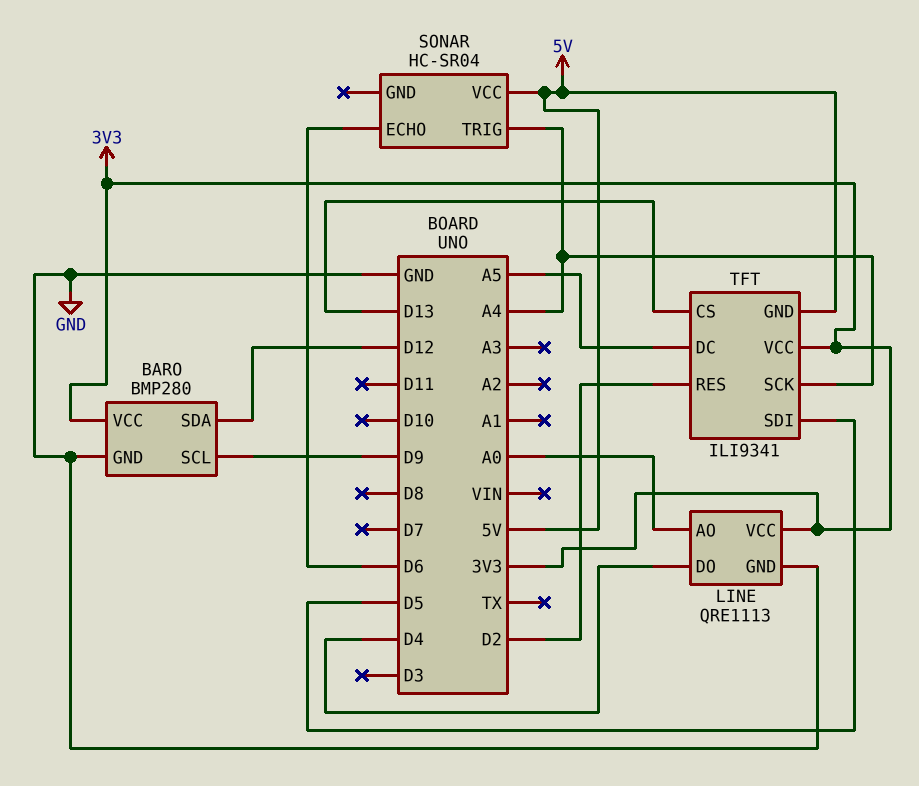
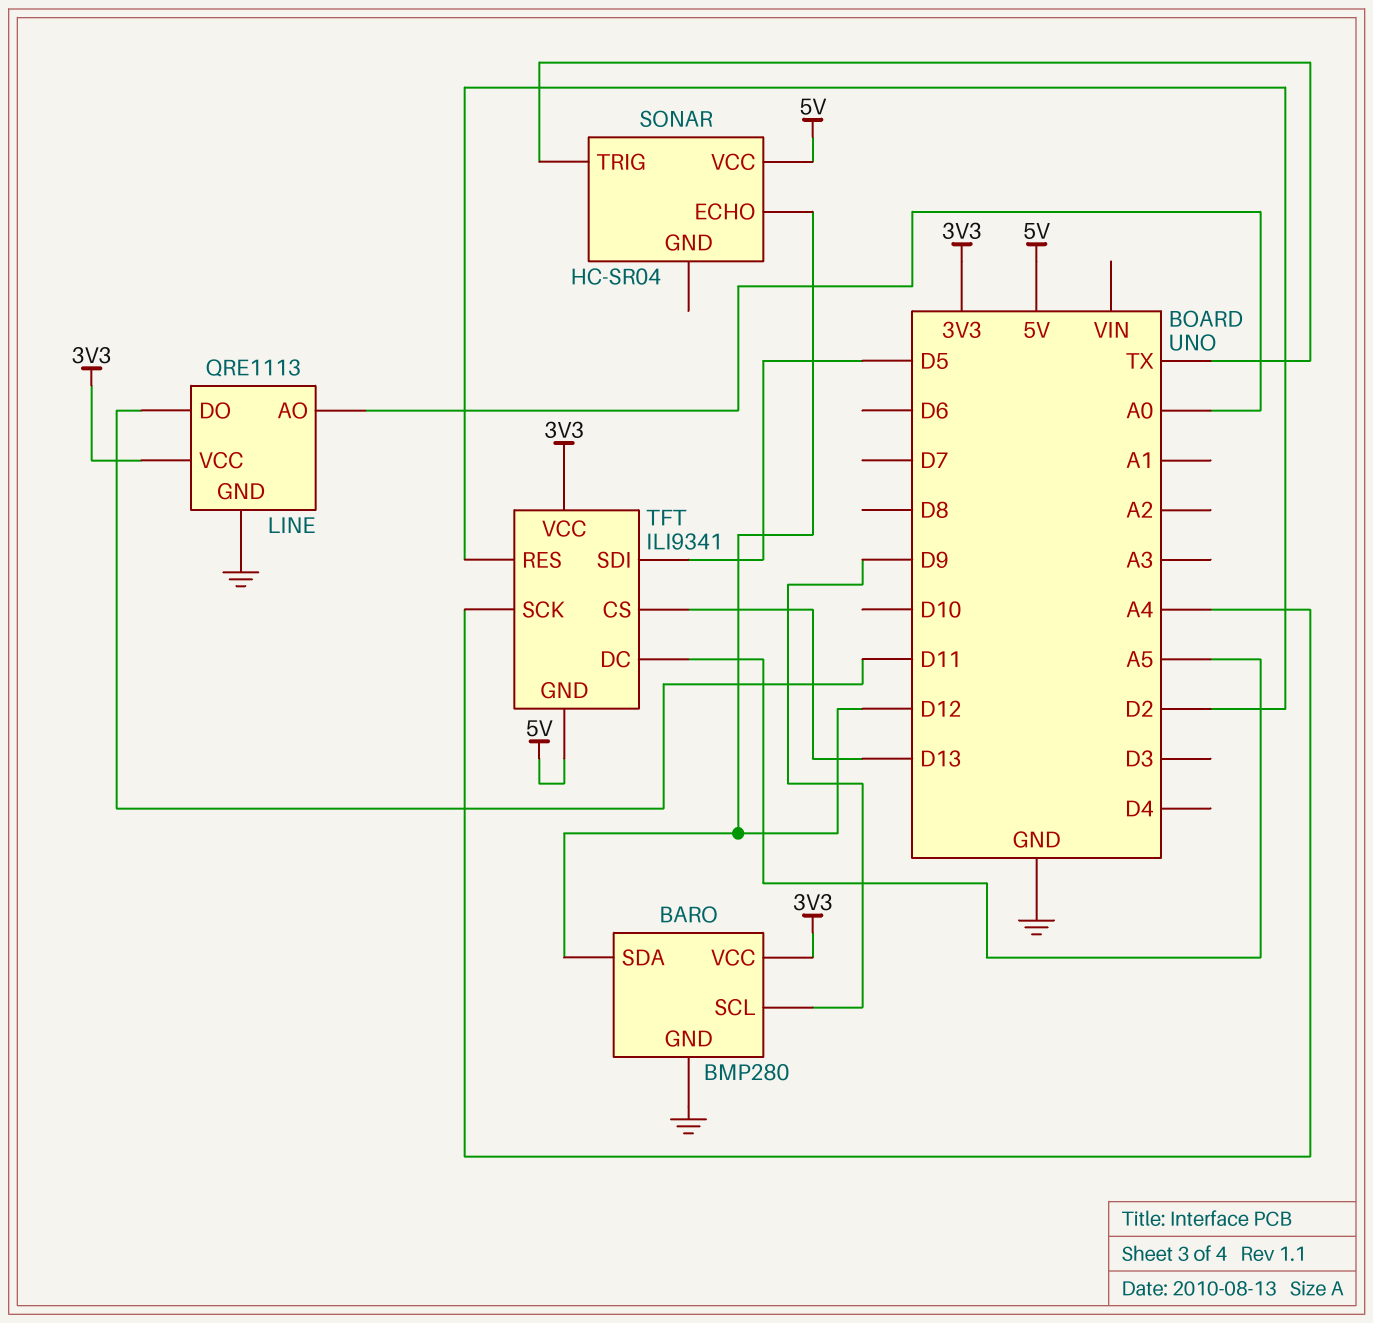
LINE pin DO: D4 -> D11
SONAR pin ECHO: D6 -> D12
SONAR pin TRIG: A4 -> TX

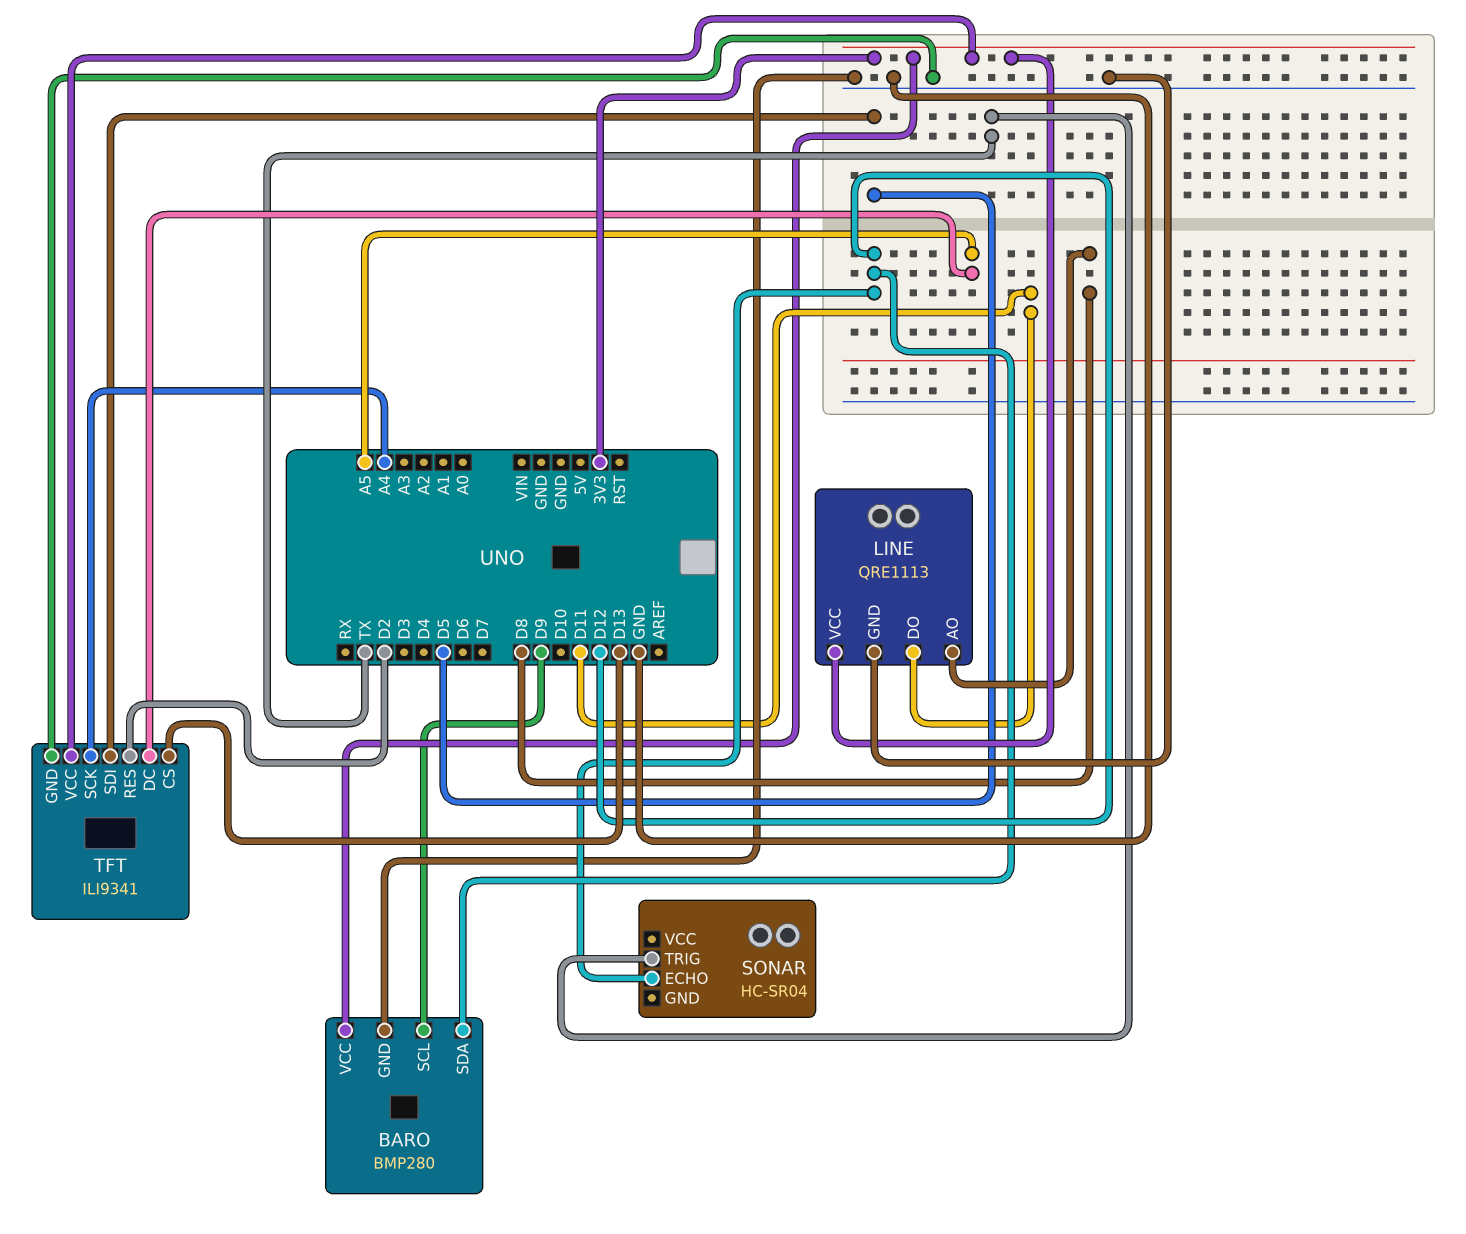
LINE pin AO: A0 -> D8
SONAR pin VCC: 5V -> none
TFT pin GND: 5V -> GND

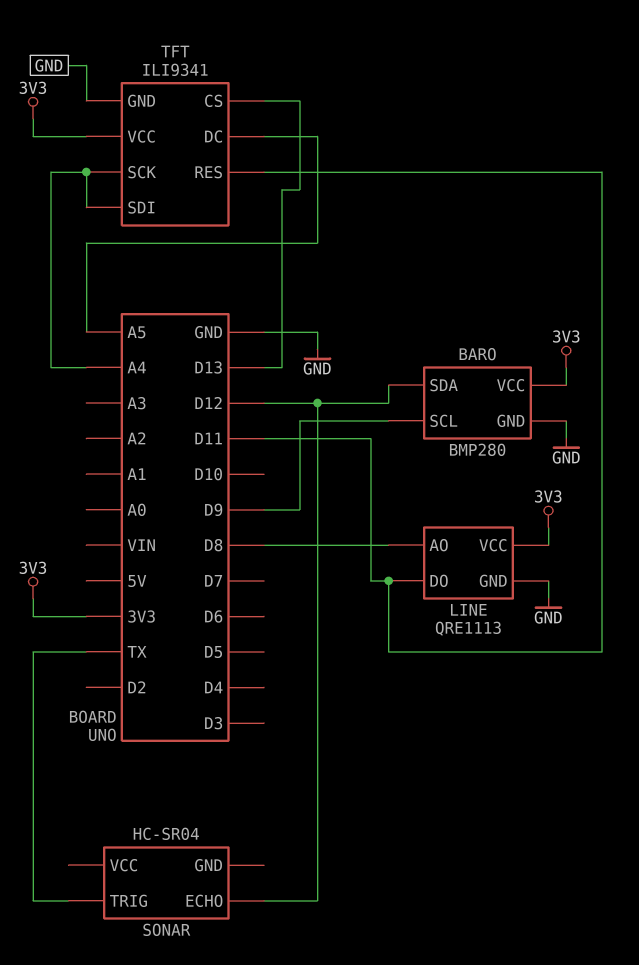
TFT pin RES: D2 -> D11
TFT pin SDI: D5 -> A4

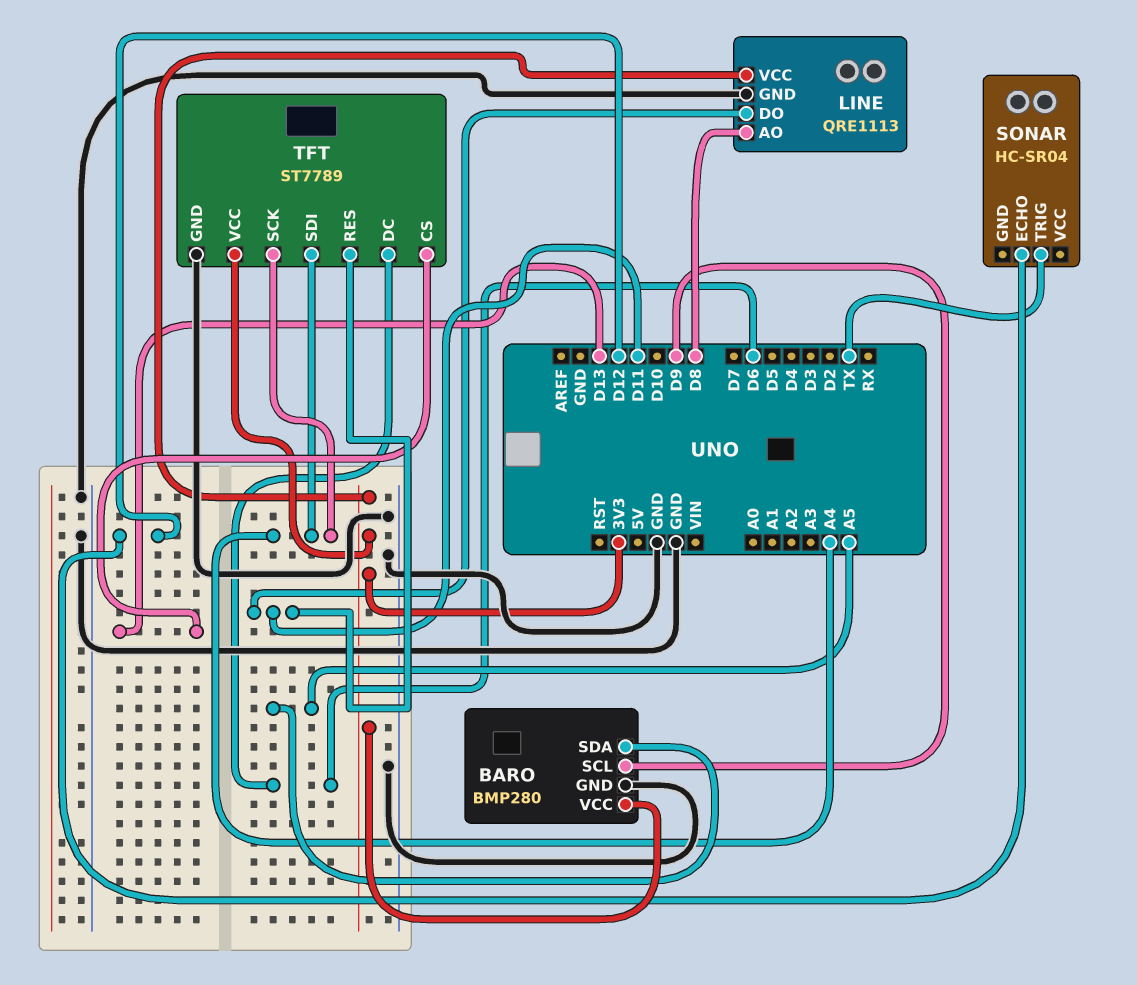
BARO pin SDA: D12 -> A5
TFT: ILI9341 -> ST7789
TFT pin DC: A5 -> D6

